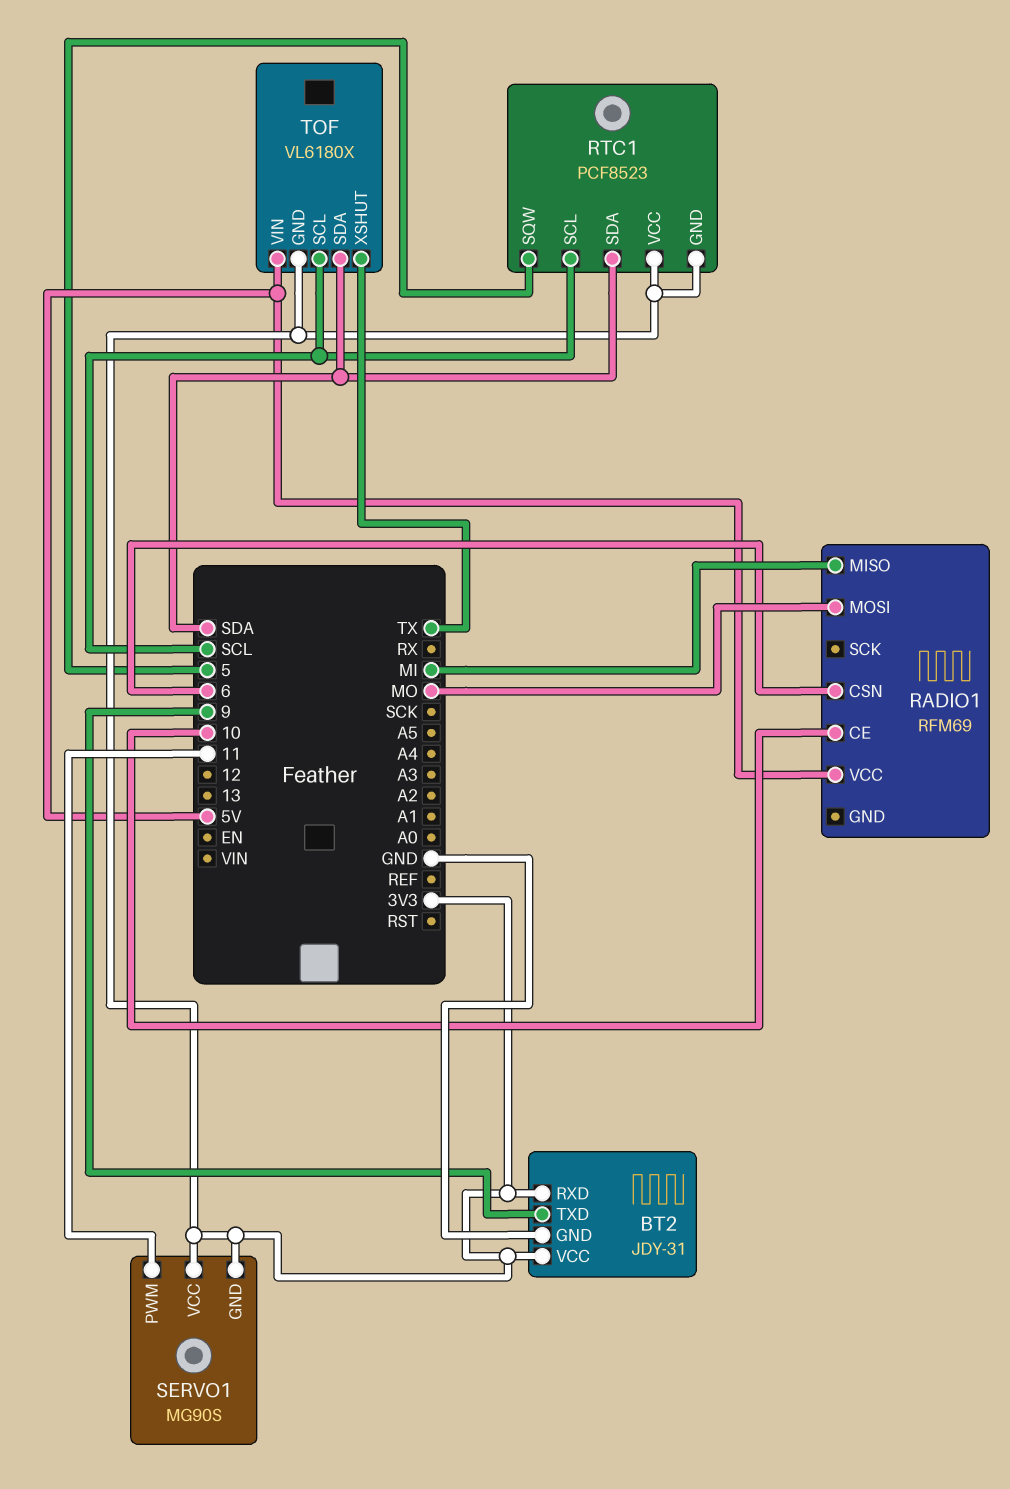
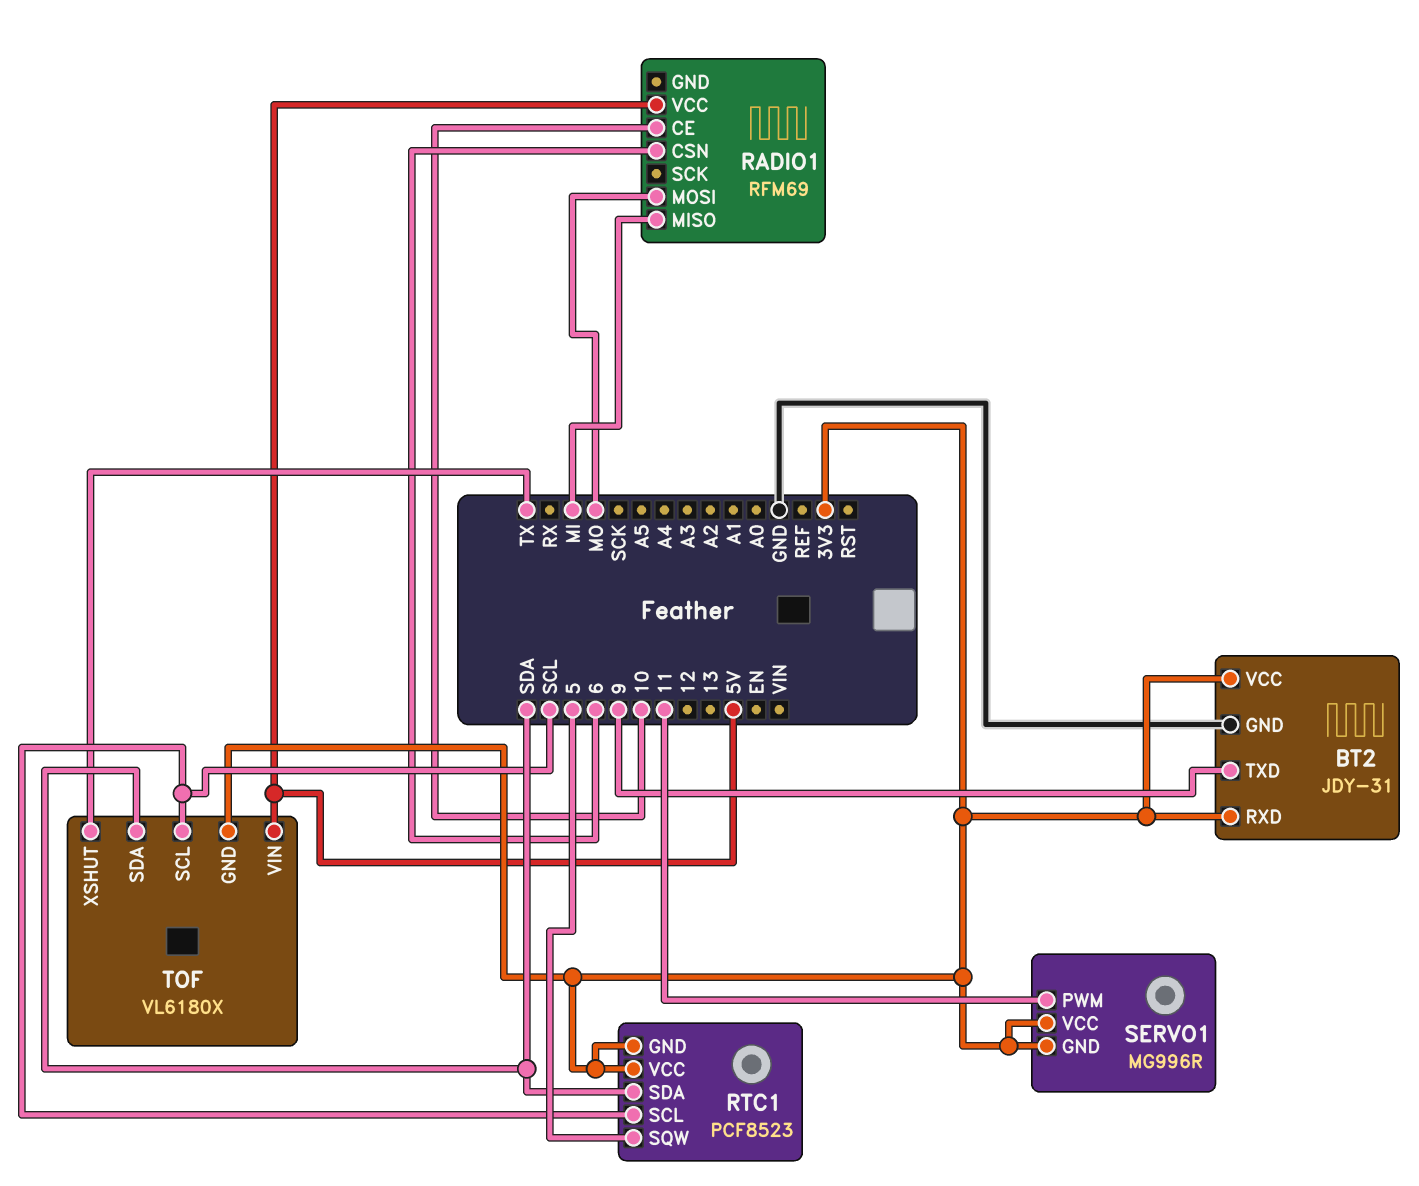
SERVO1: MG90S -> MG996R

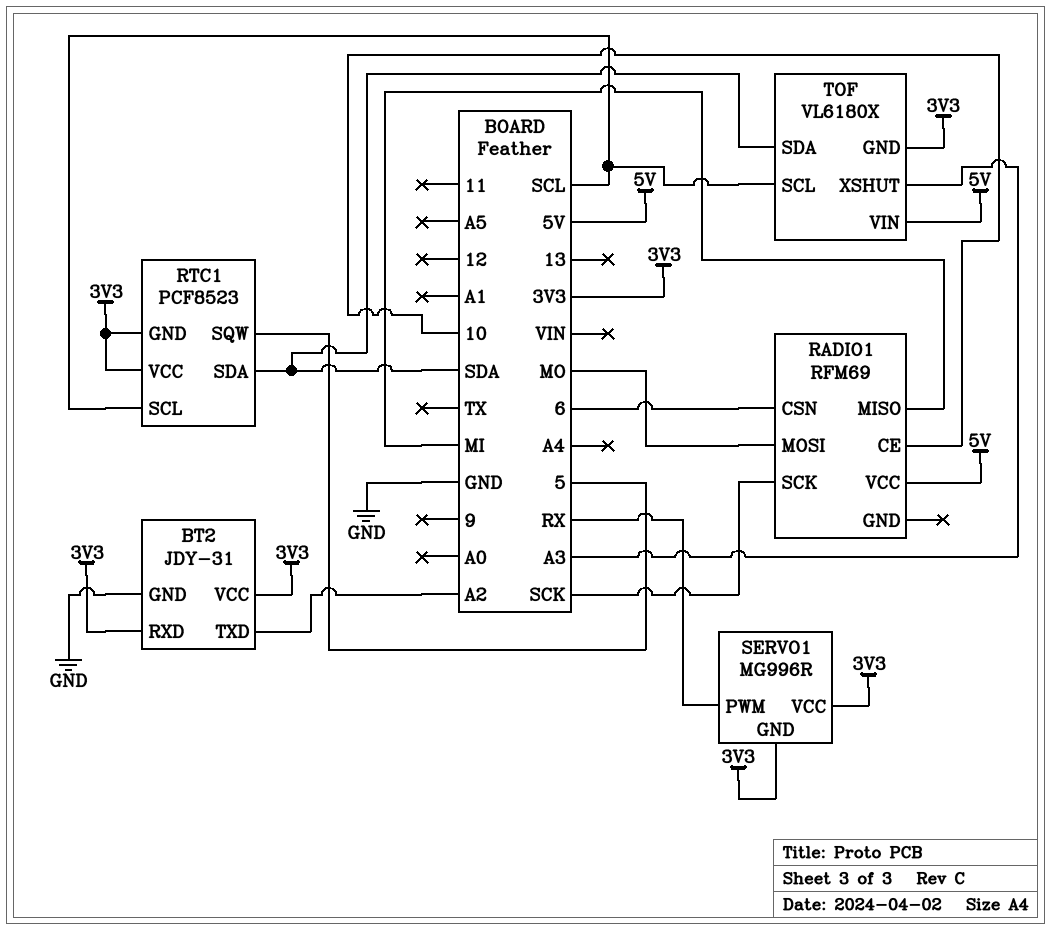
BT2 pin TXD: 9 -> A2
RADIO1 pin SCK: none -> SCK
SERVO1 pin PWM: 11 -> RX
TOF pin XSHUT: TX -> A3

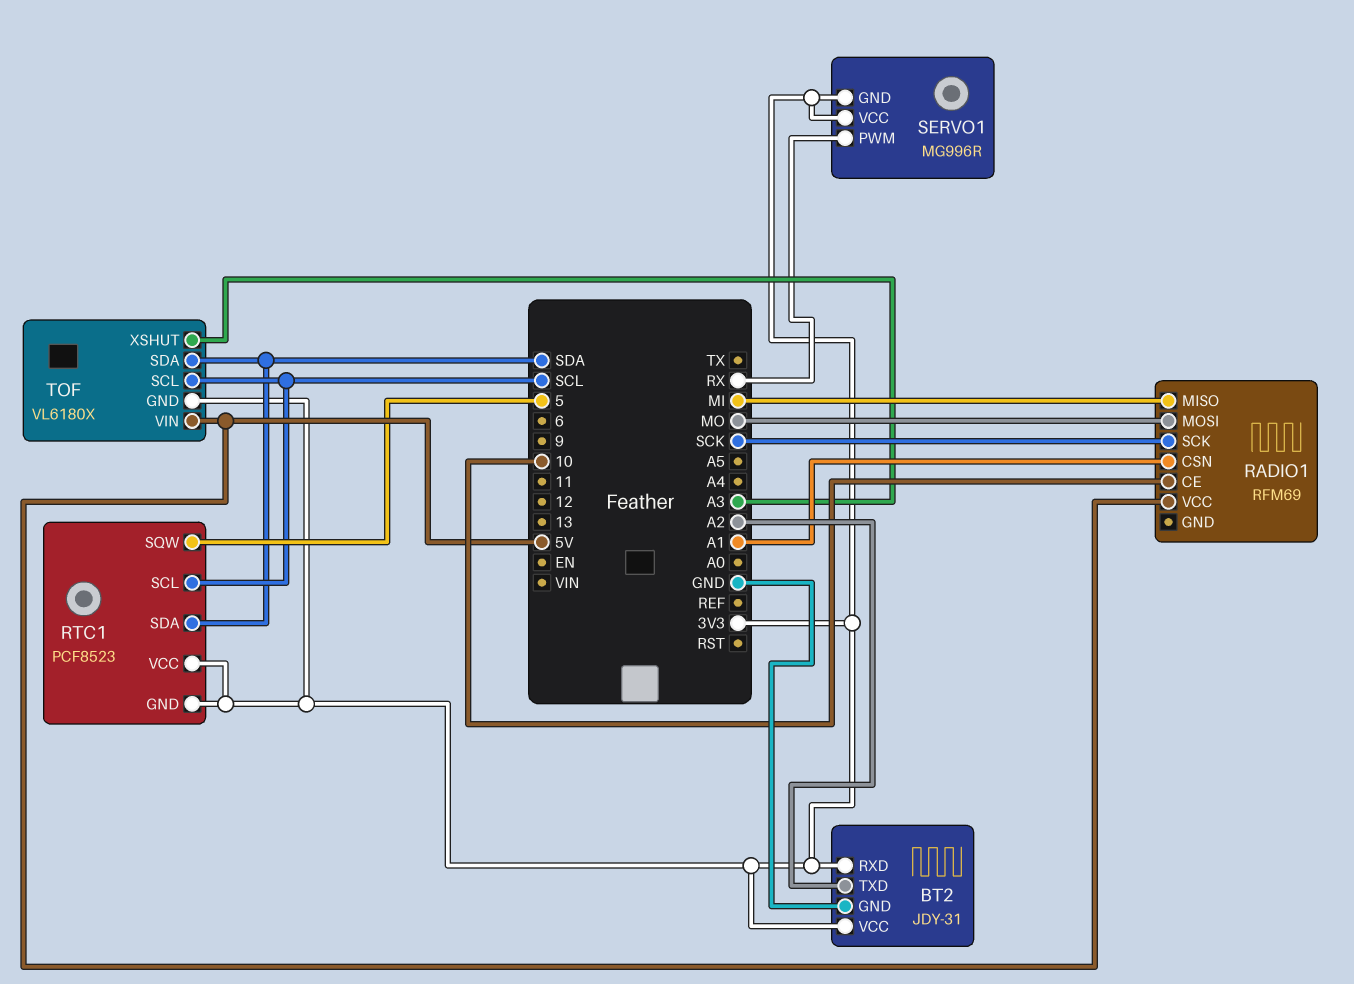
RADIO1 pin CSN: 6 -> A1

